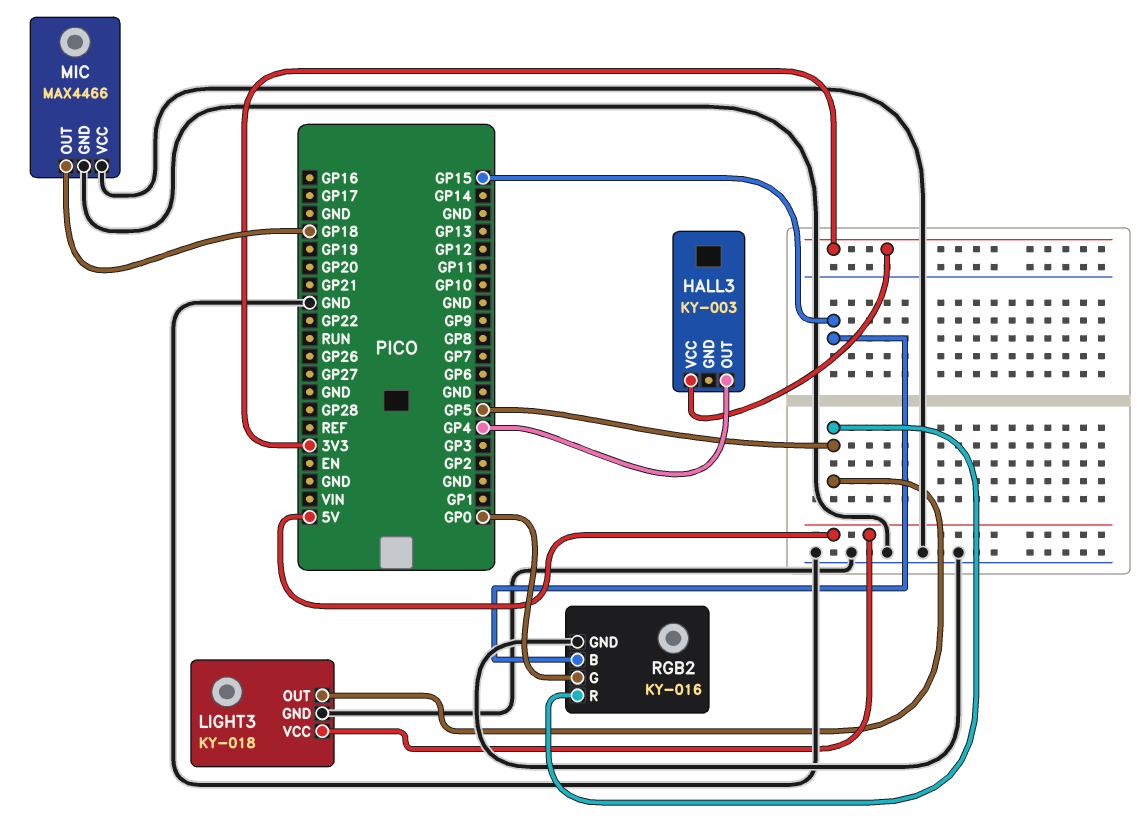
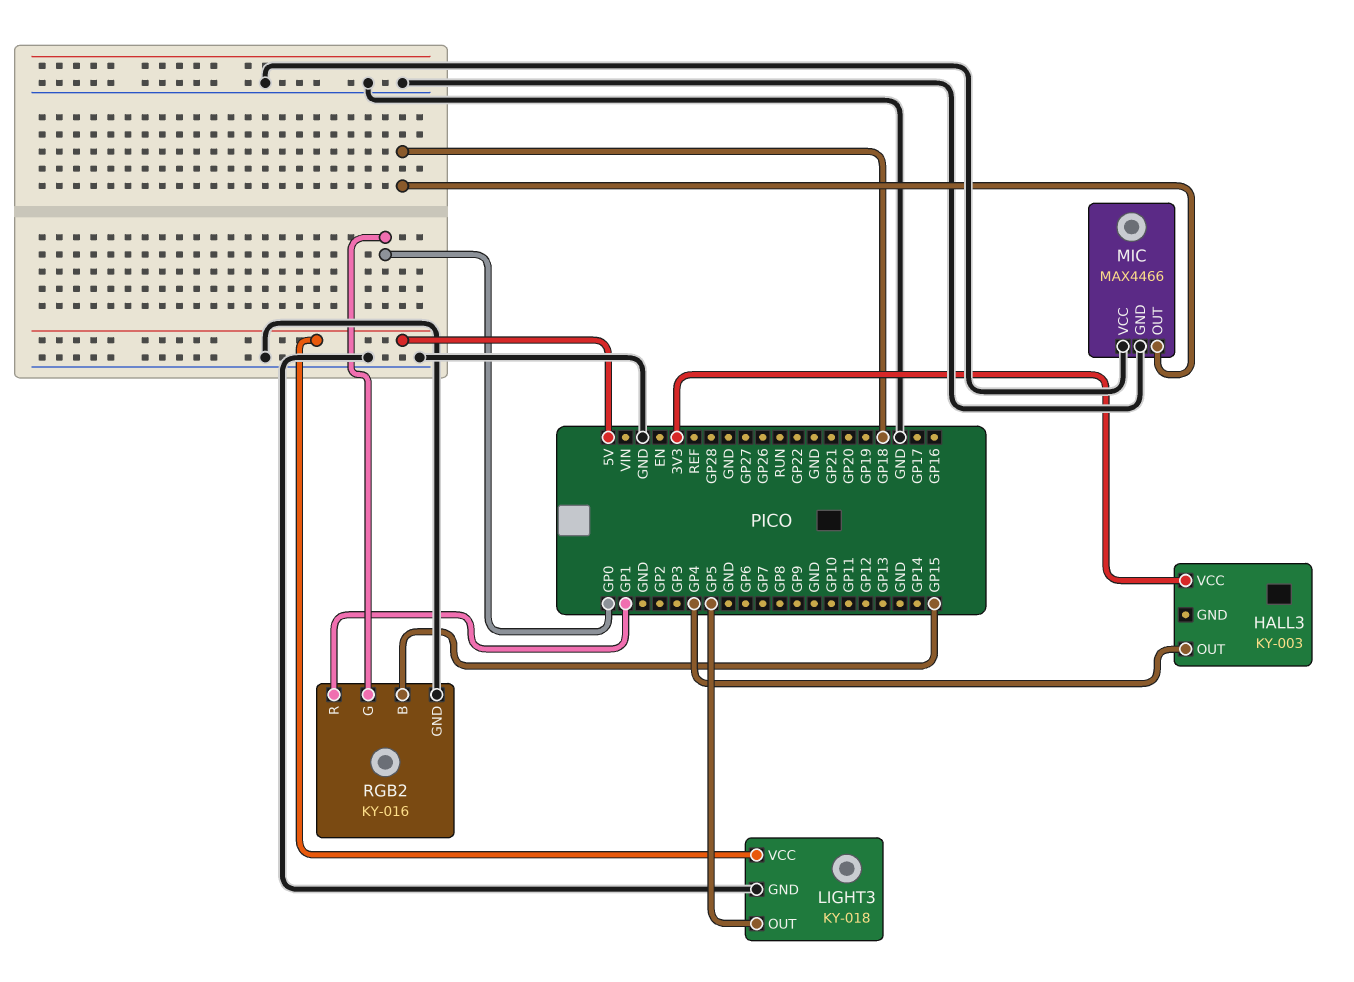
RGB2 pin R: GP5 -> GP1

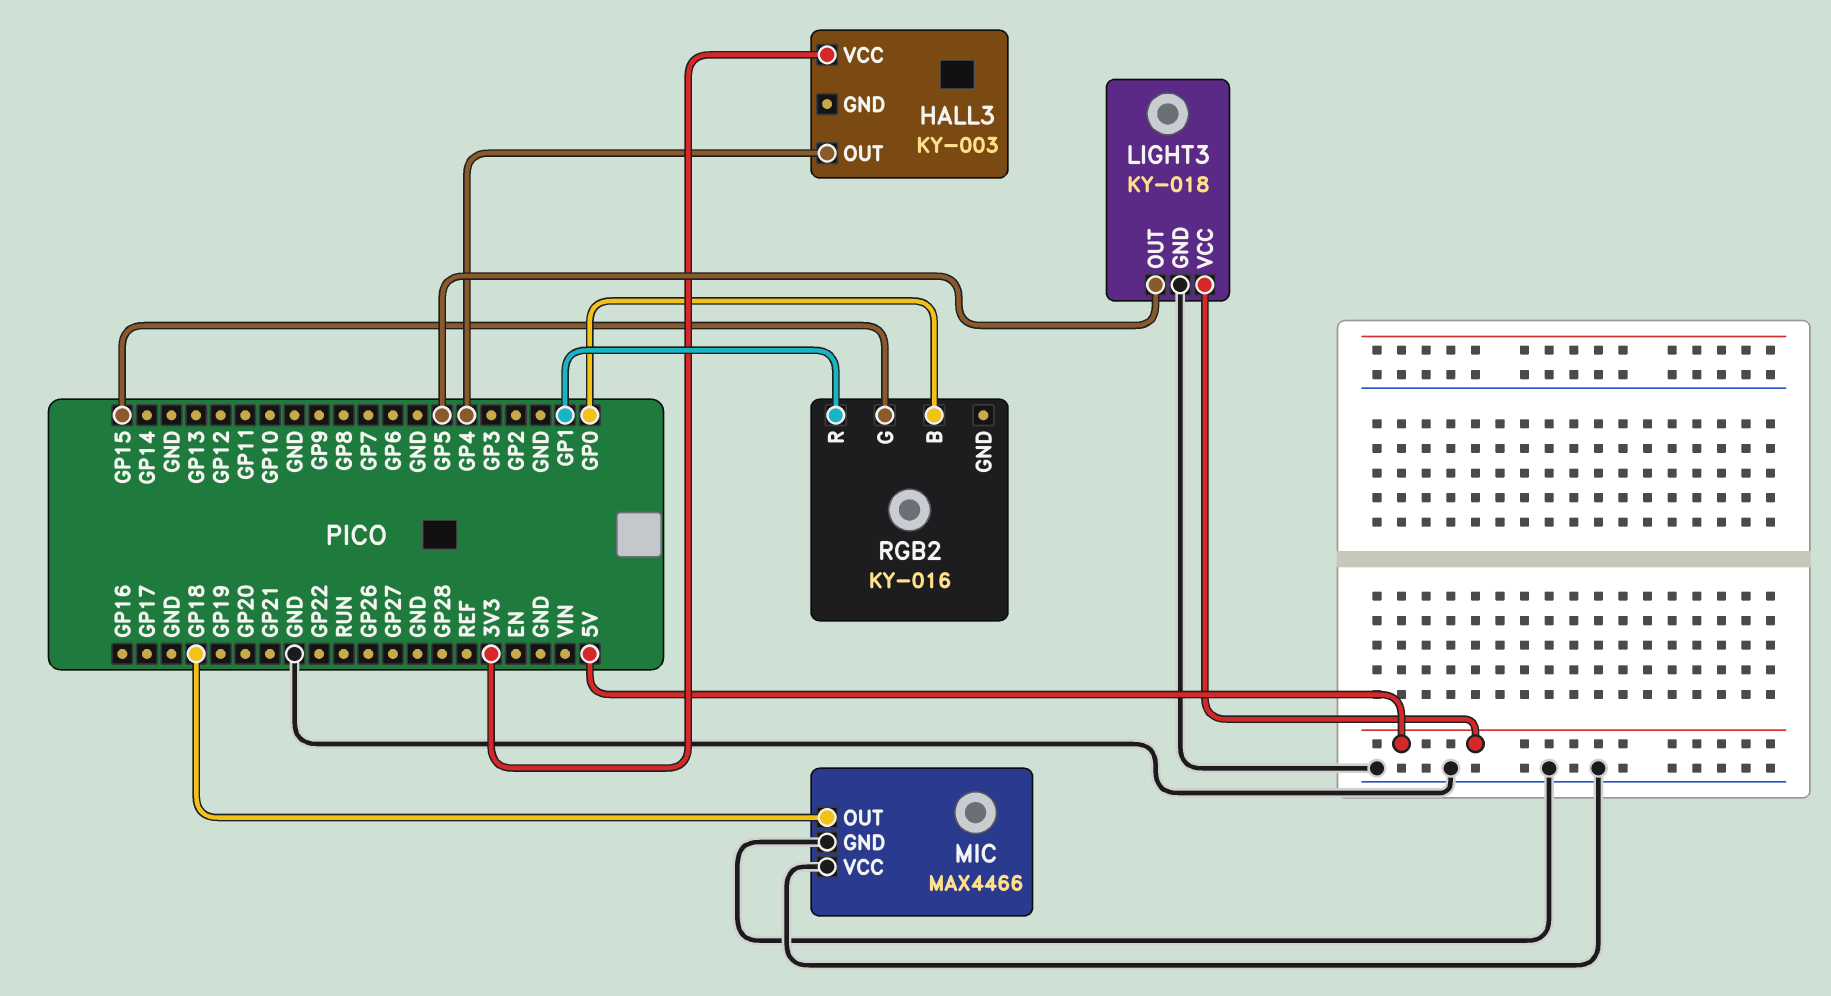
RGB2 pin B: GP15 -> GP0
RGB2 pin G: GP0 -> GP15
RGB2 pin GND: GND -> none

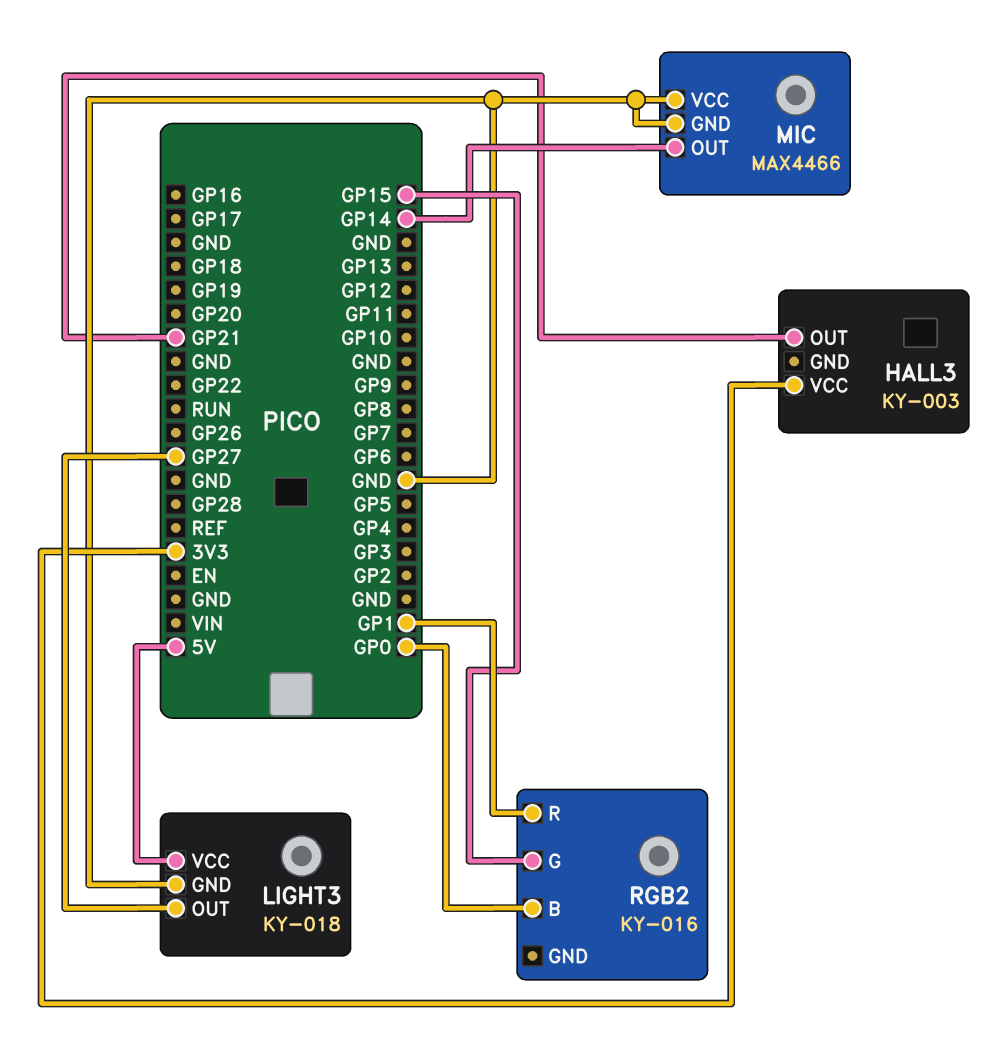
HALL3 pin OUT: GP4 -> GP21
LIGHT3 pin OUT: GP5 -> GP27
MIC pin OUT: GP18 -> GP14

